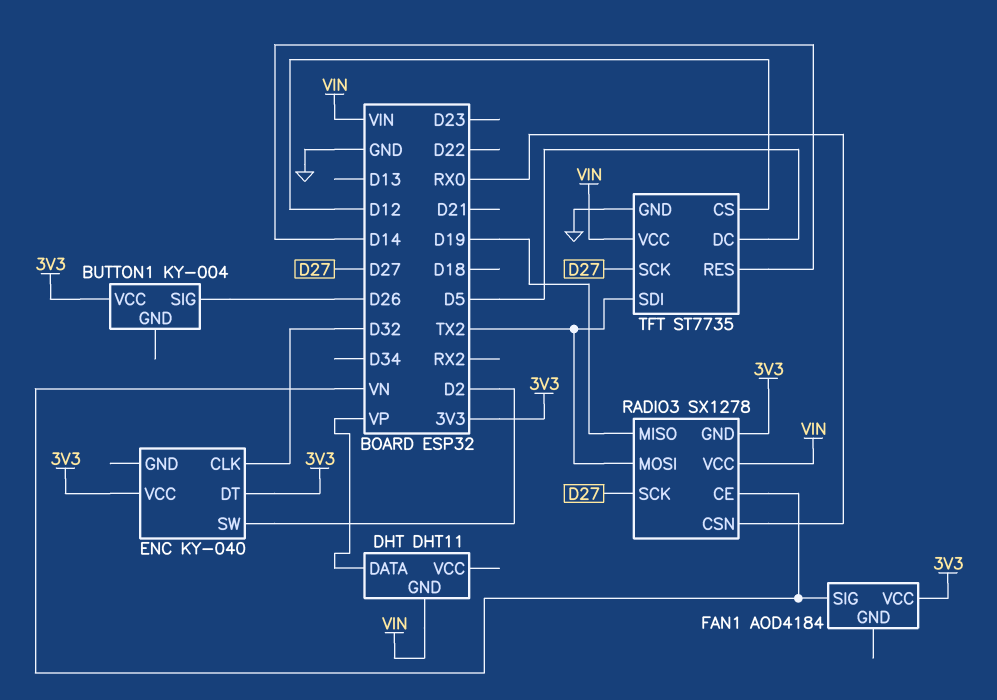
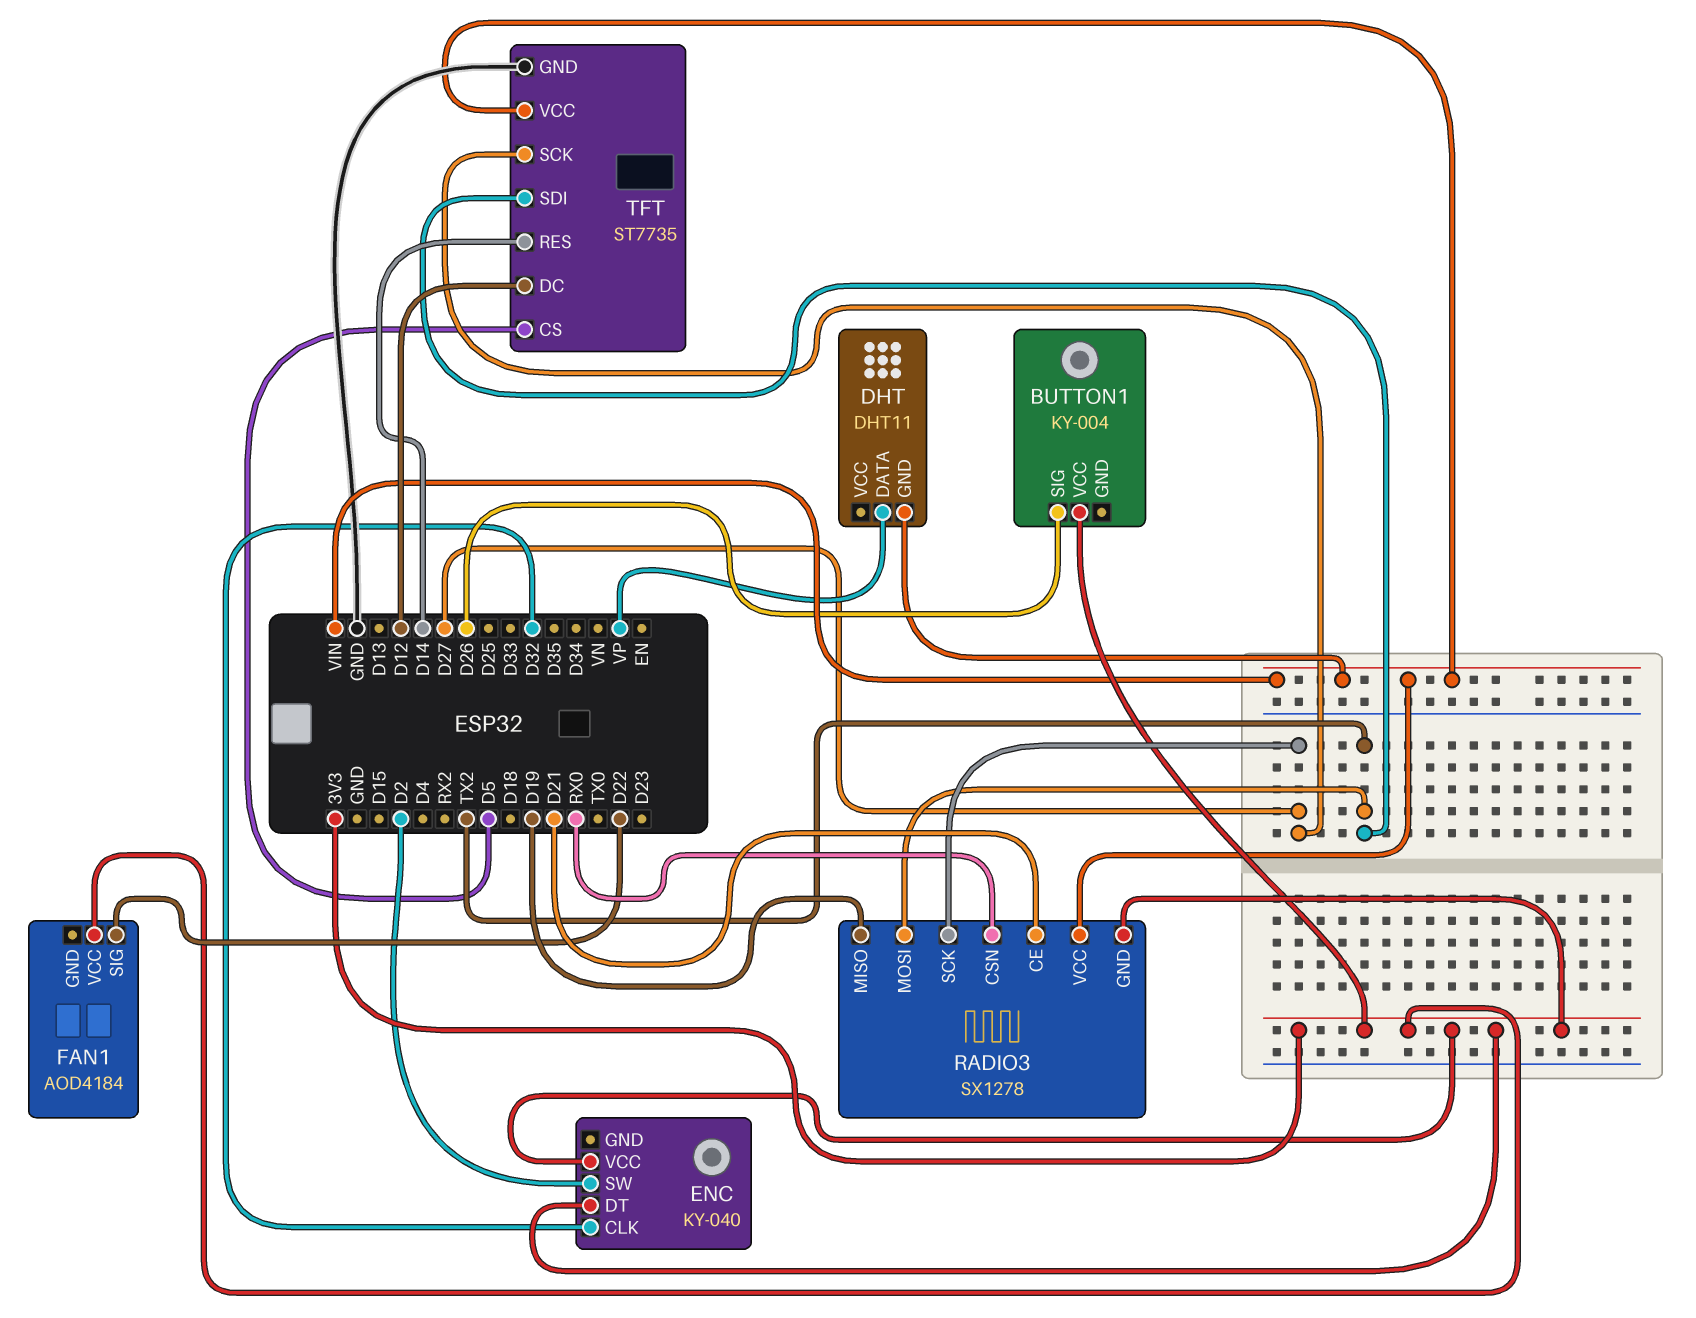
FAN1 pin SIG: VN -> D22
RADIO3 pin CE: VN -> D21
TFT pin CS: D12 -> D5
TFT pin DC: D5 -> D12

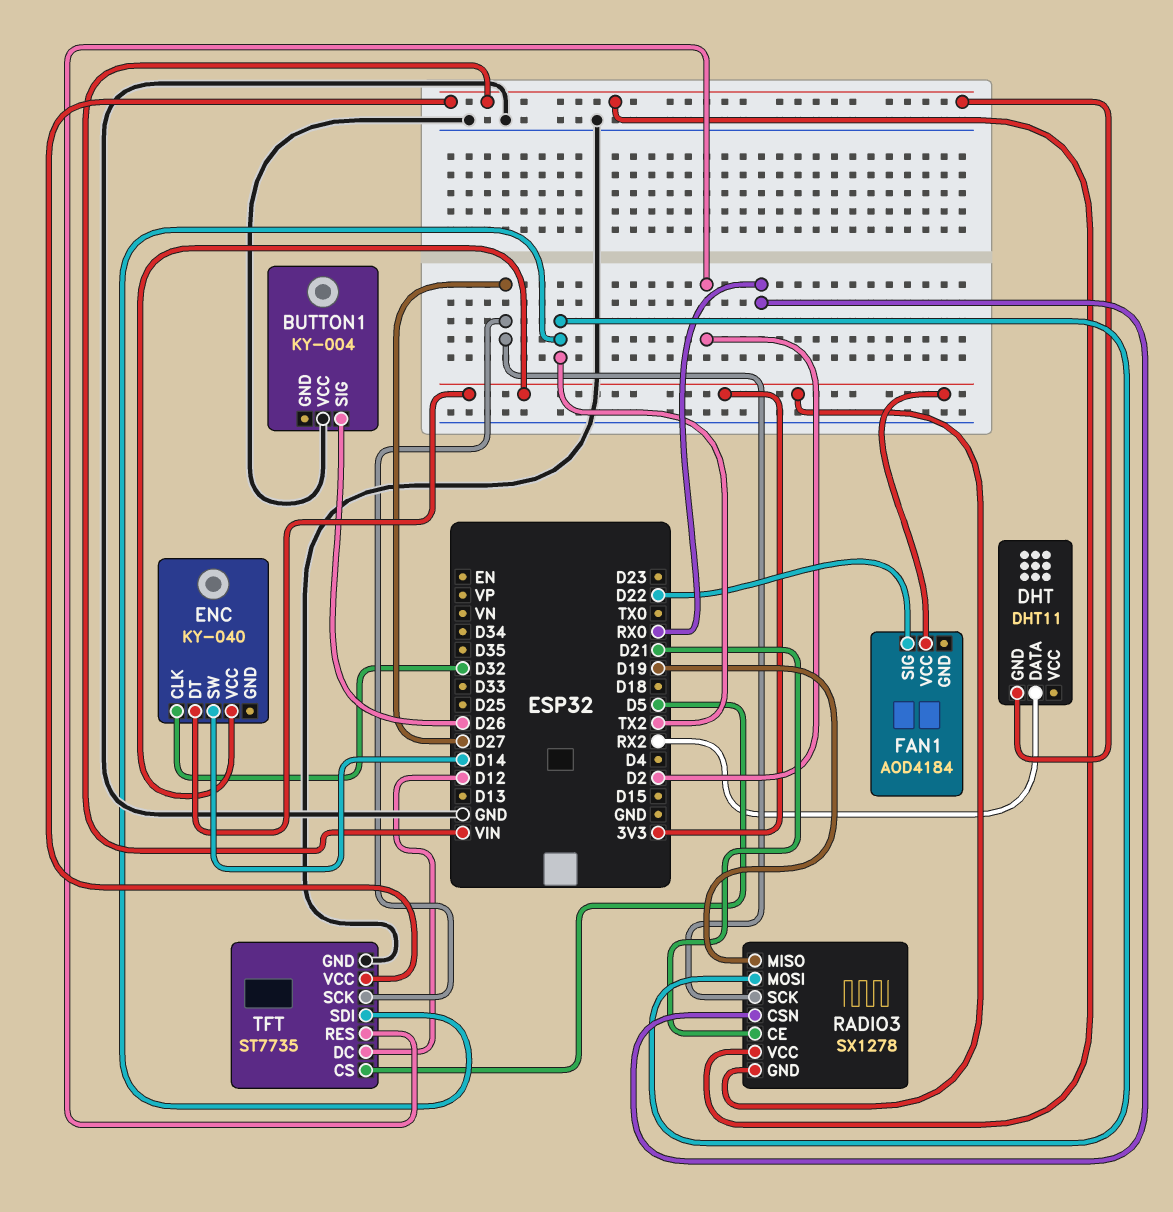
BUTTON1 pin VCC: 3V3 -> GND
DHT pin DATA: VP -> RX2
ENC pin SW: D2 -> D14
TFT pin RES: D14 -> D2

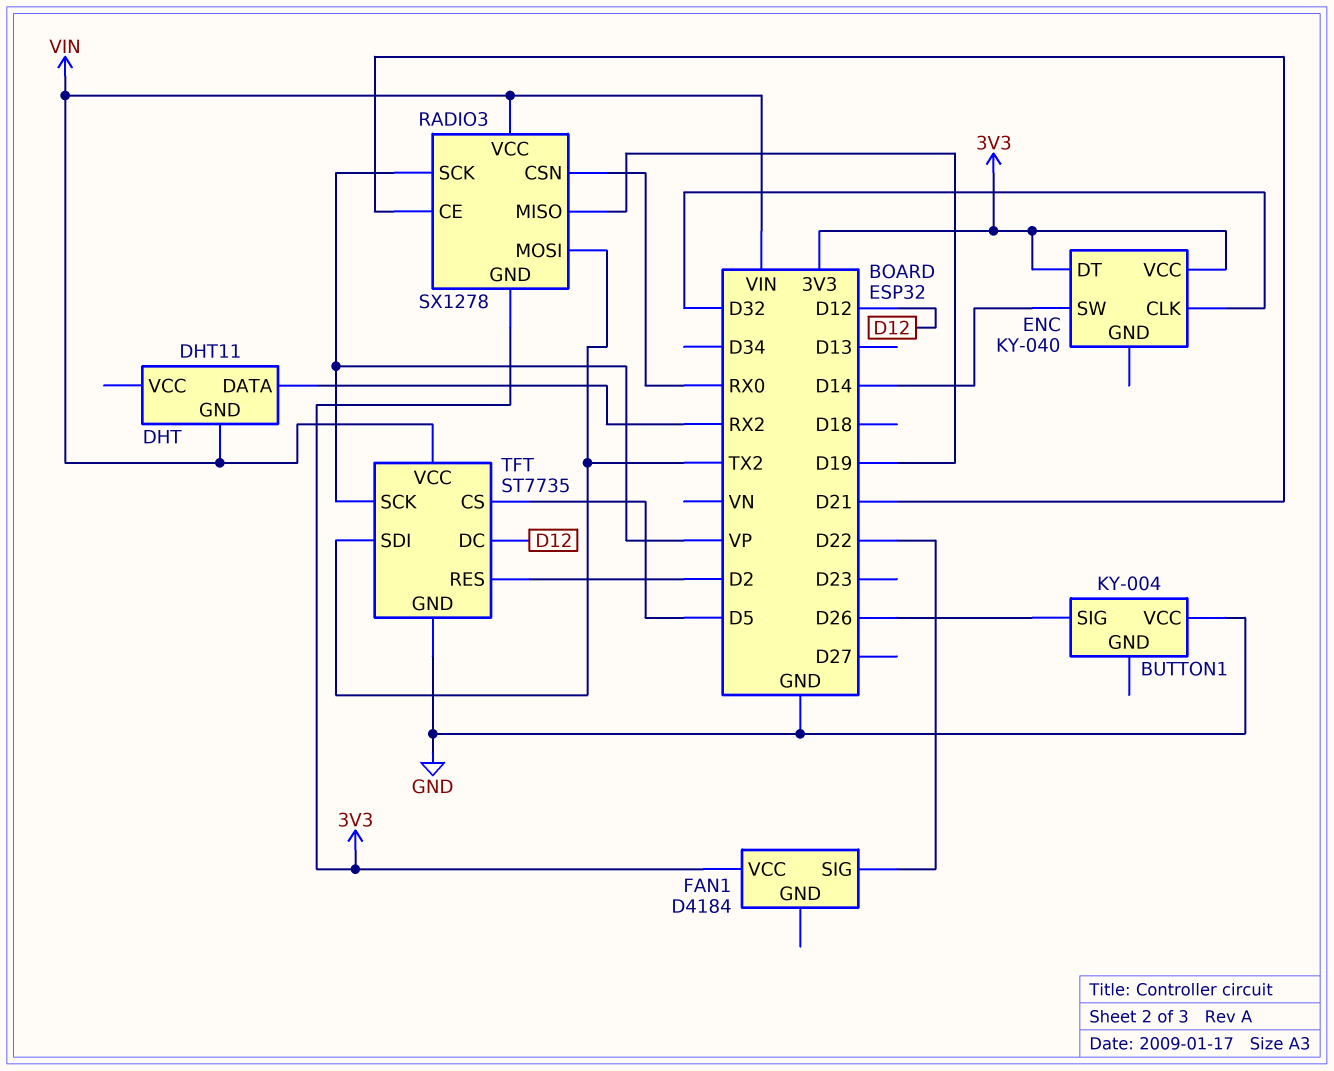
FAN1: AOD4184 -> D4184
RADIO3 pin SCK: D27 -> VP
TFT pin SCK: D27 -> VP

